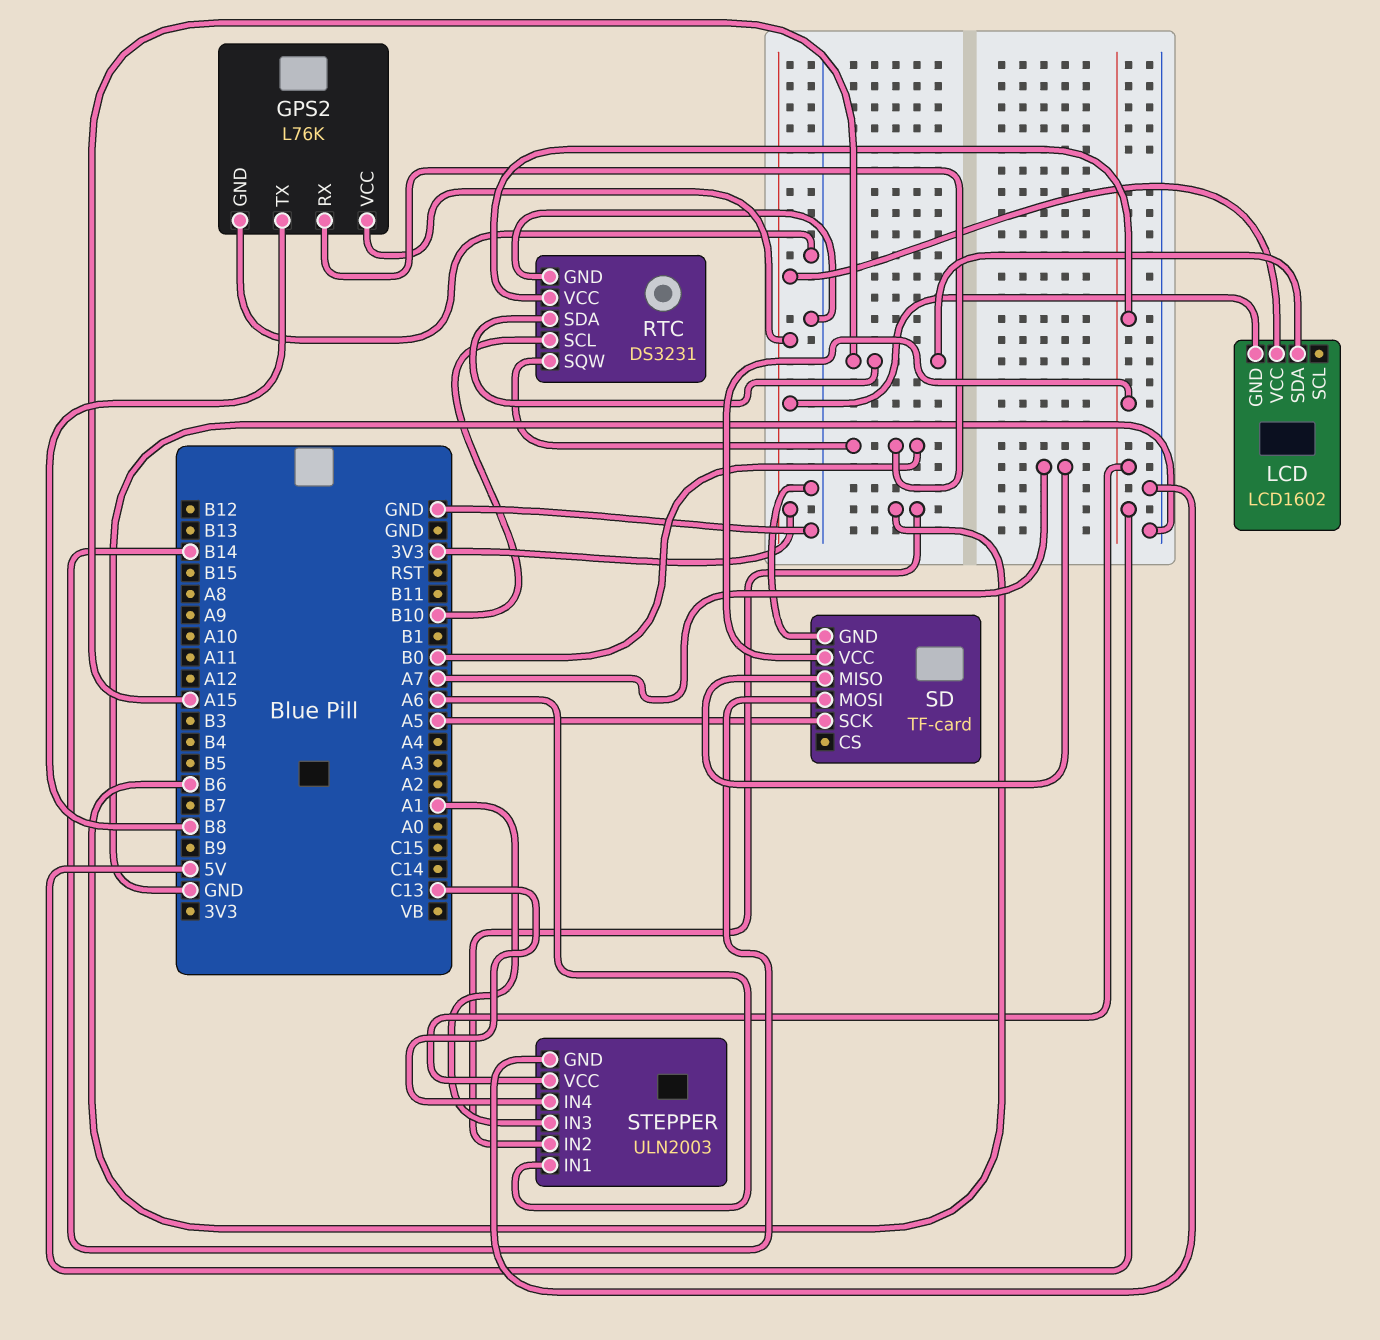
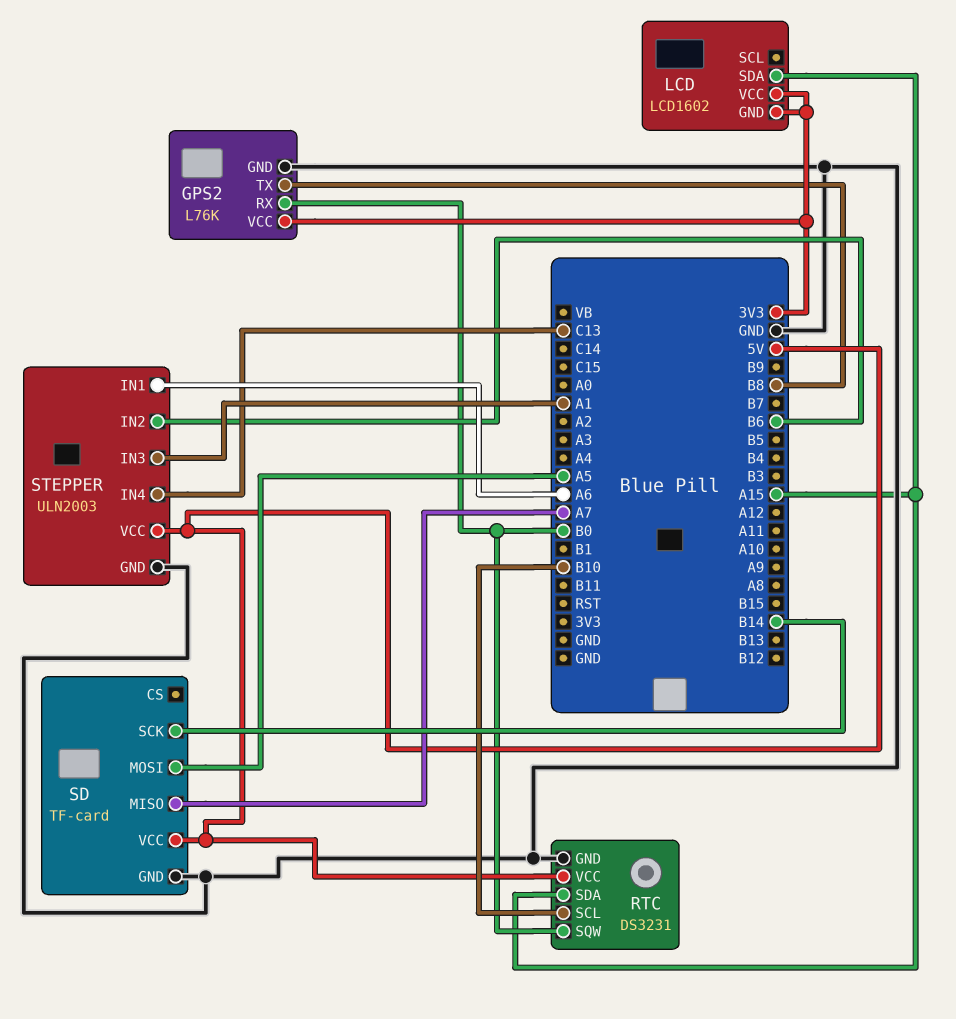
SD pin MOSI: B14 -> A5
SD pin SCK: A5 -> B14

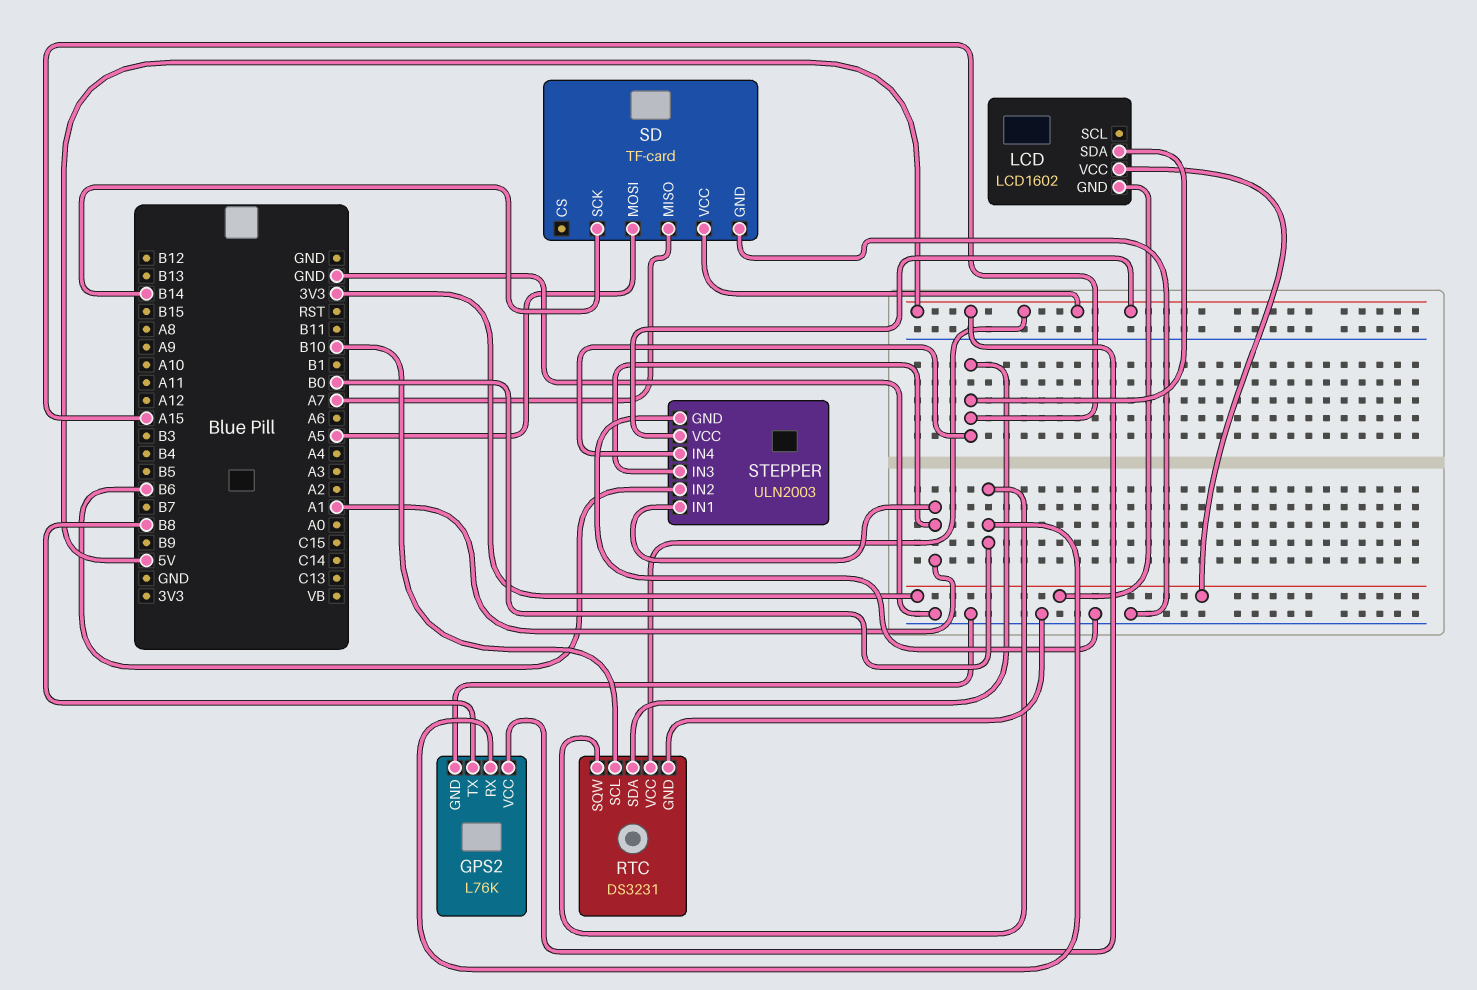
GPS2 pin VCC: 3V3 -> 5V
STEPPER pin IN1: A6 -> A1
STEPPER pin IN4: C13 -> A15

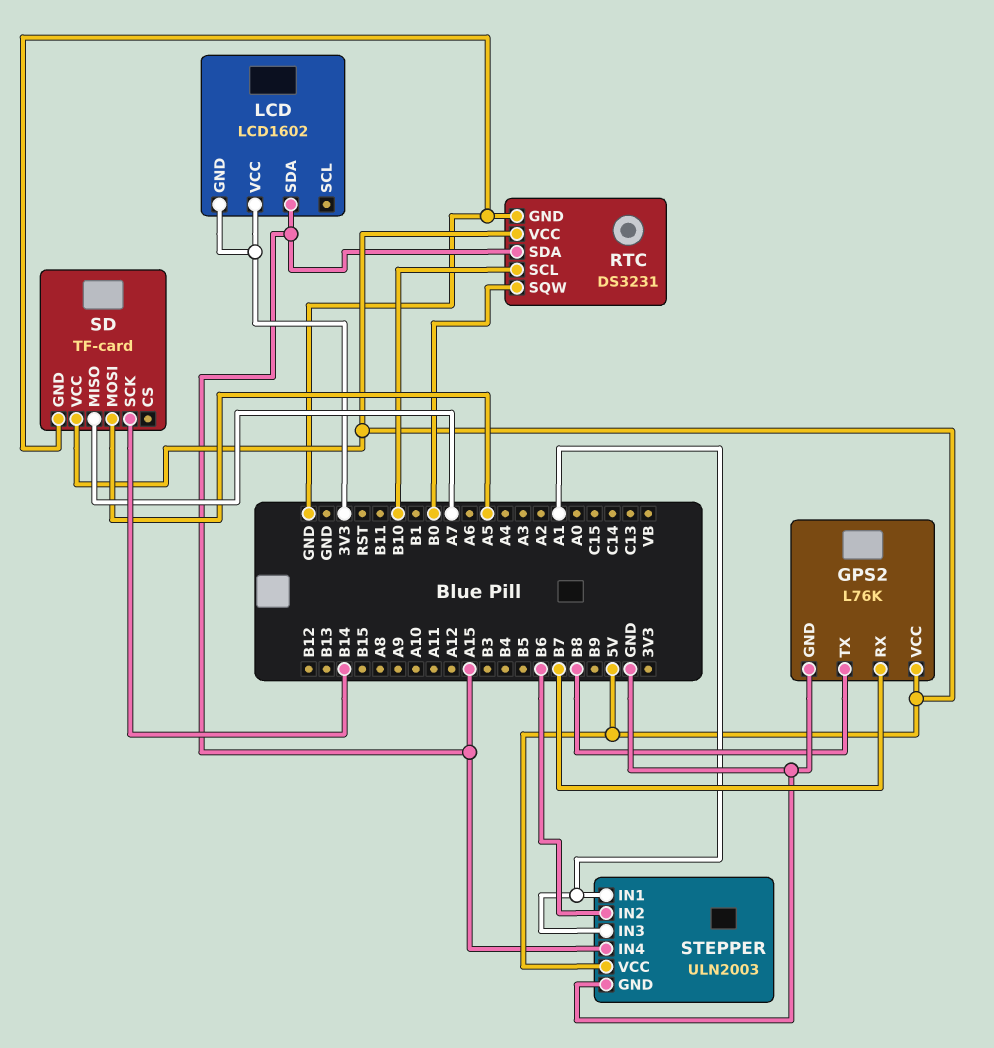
GPS2 pin RX: B0 -> B7

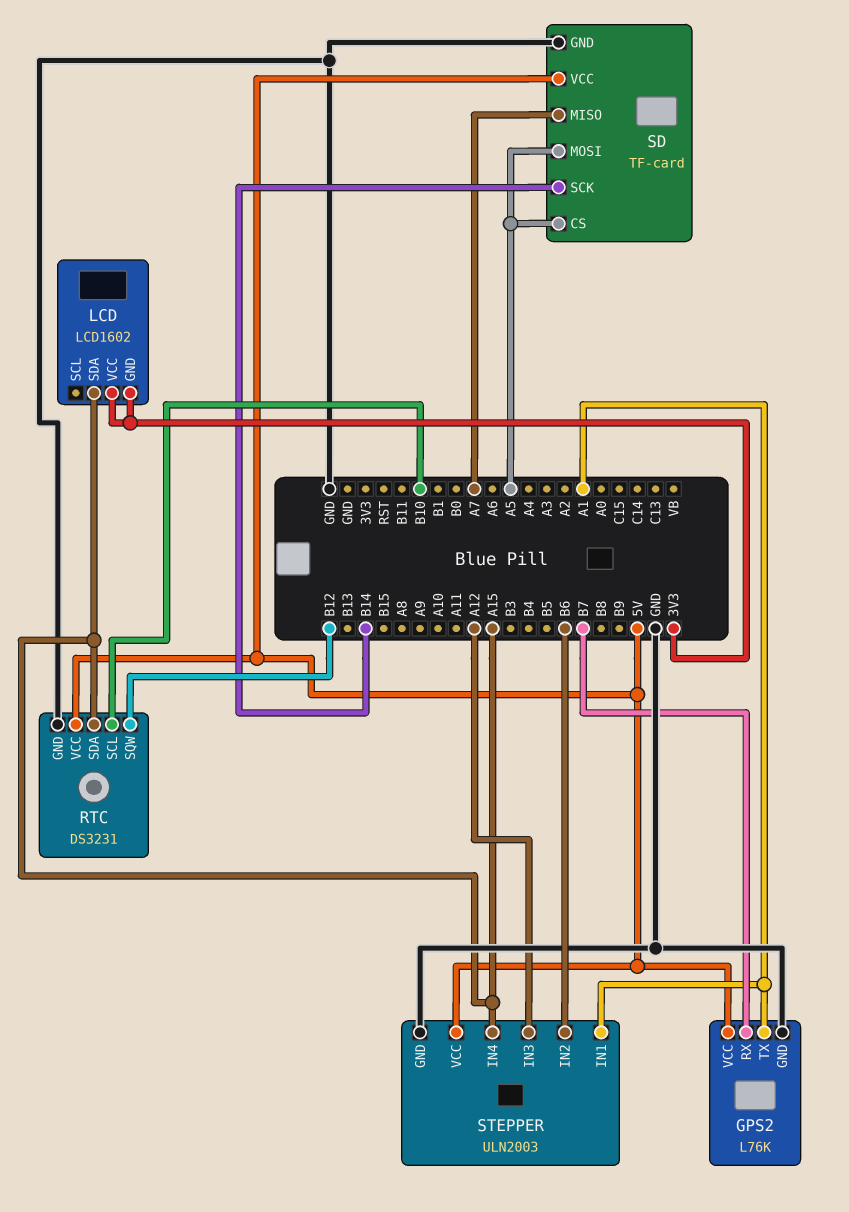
GPS2 pin TX: B8 -> A1
RTC pin SQW: B0 -> B12
SD pin CS: none -> A5
STEPPER pin IN3: A1 -> A12

